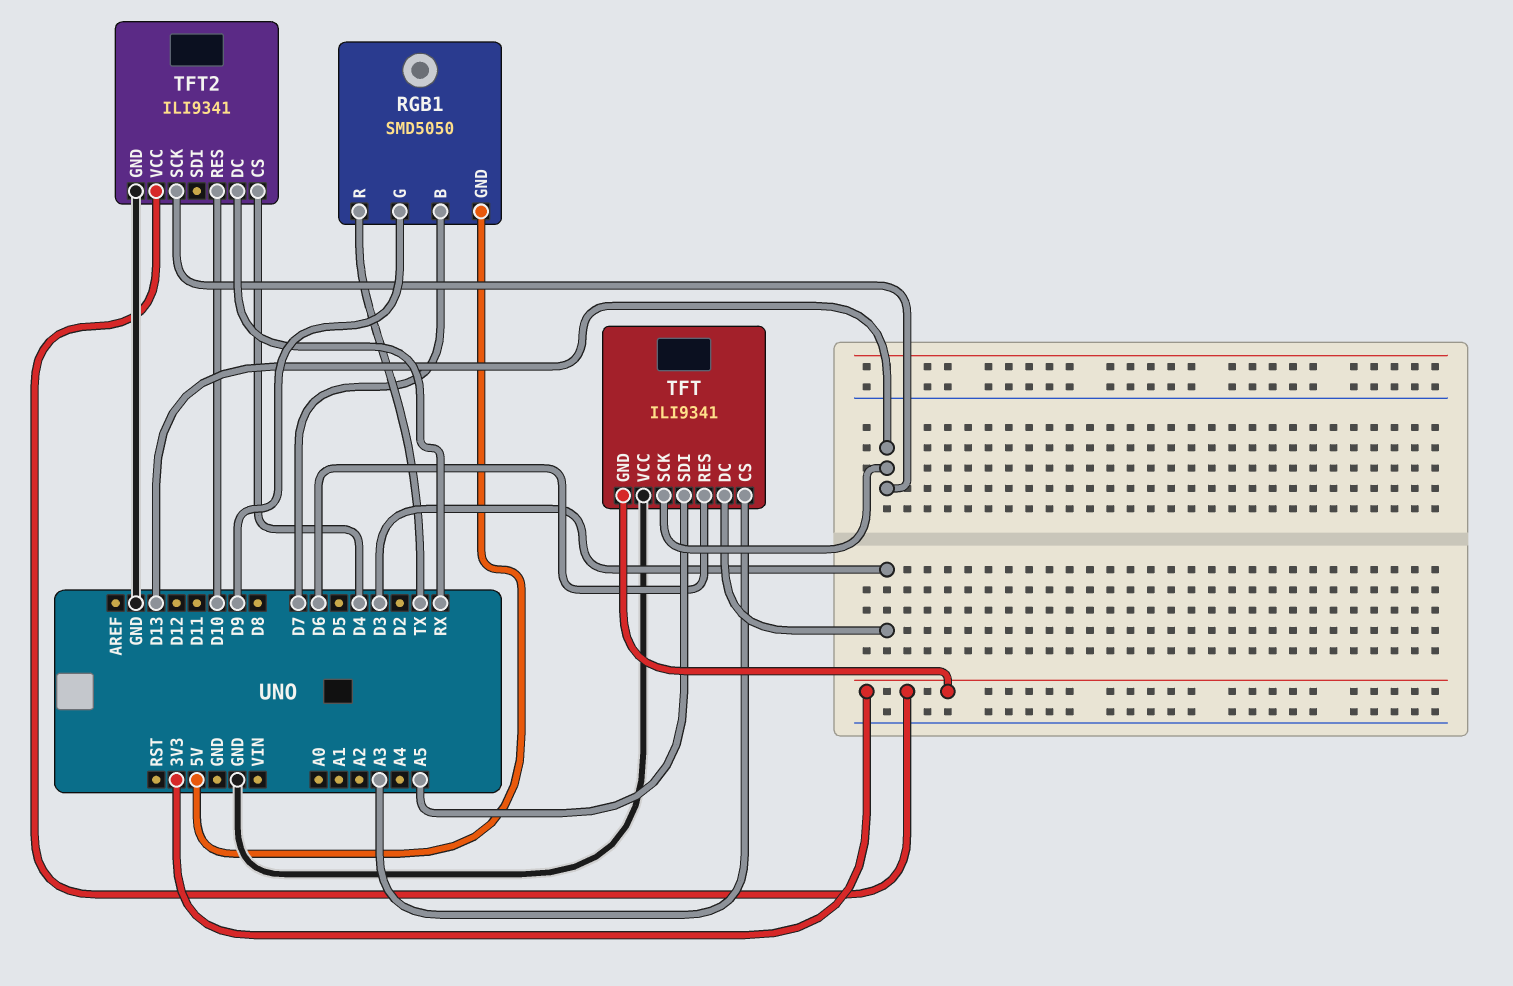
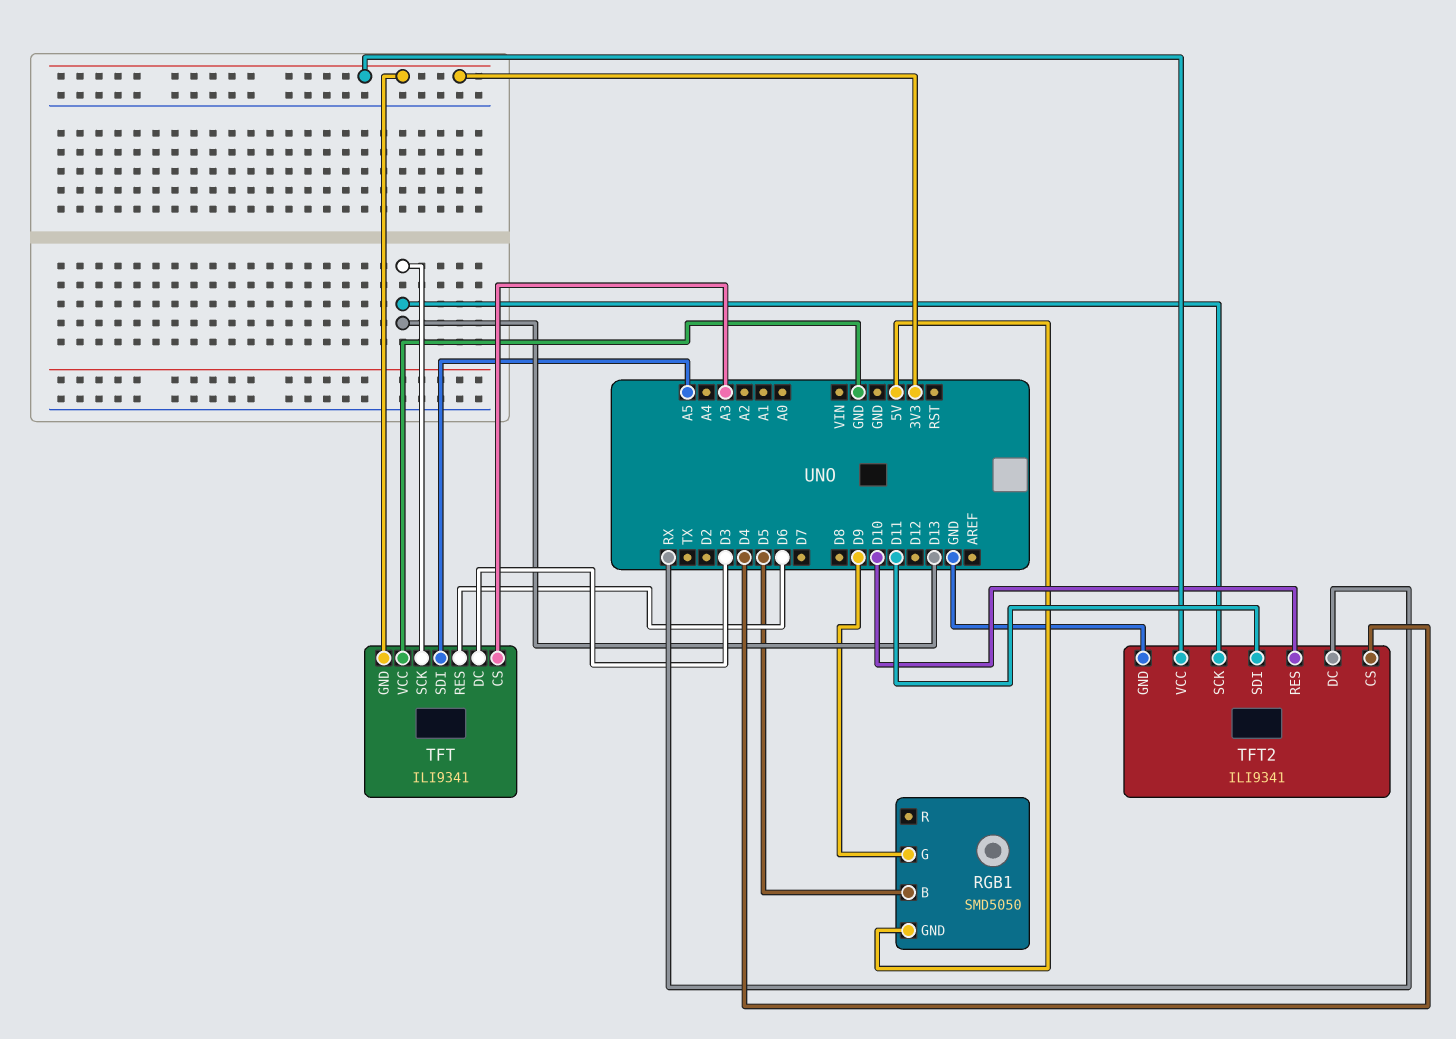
RGB1 pin B: D7 -> D5
RGB1 pin R: TX -> none
TFT2 pin SDI: none -> D11

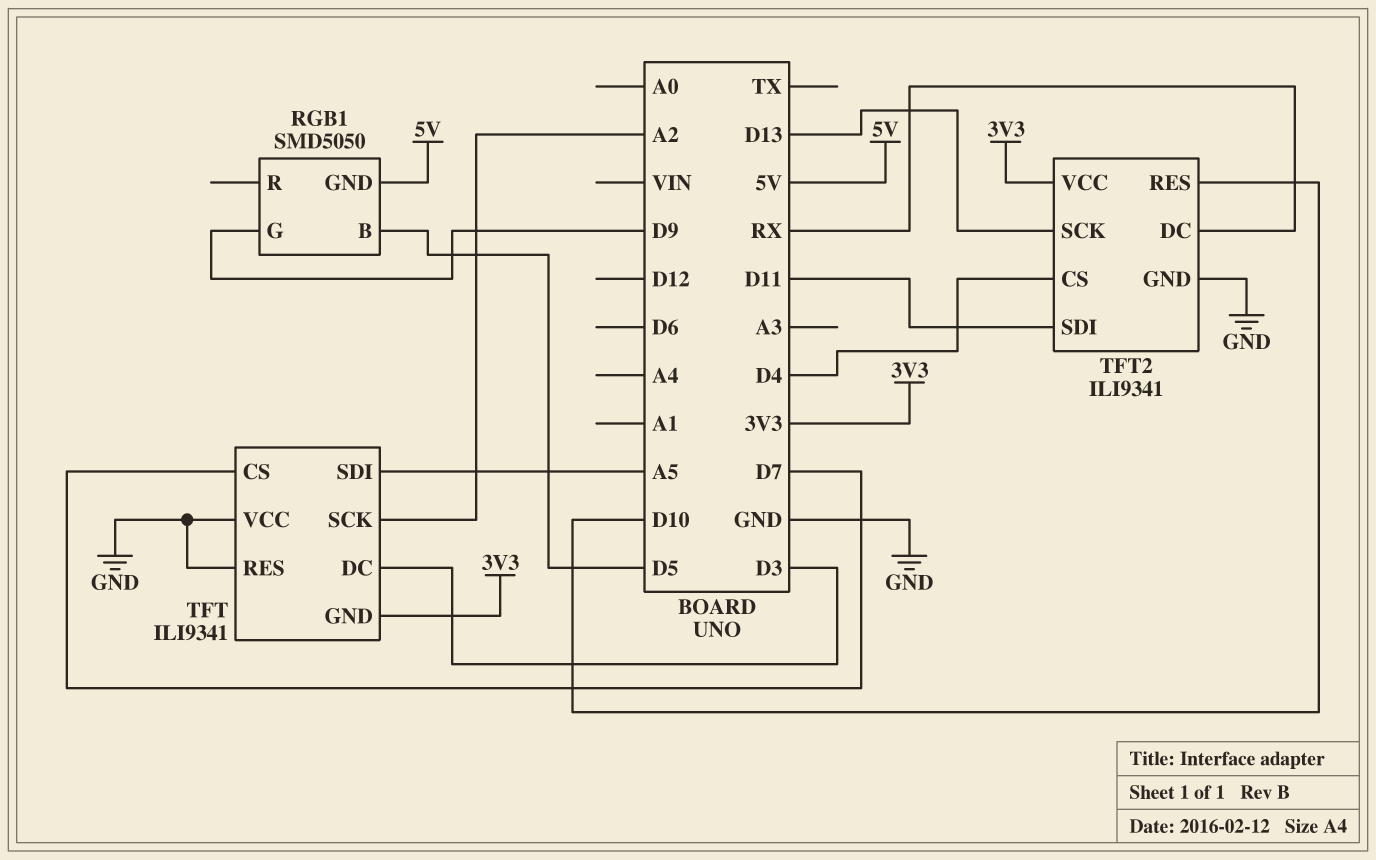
TFT pin CS: A3 -> D7
TFT pin RES: D6 -> GND
TFT pin SCK: D13 -> A2

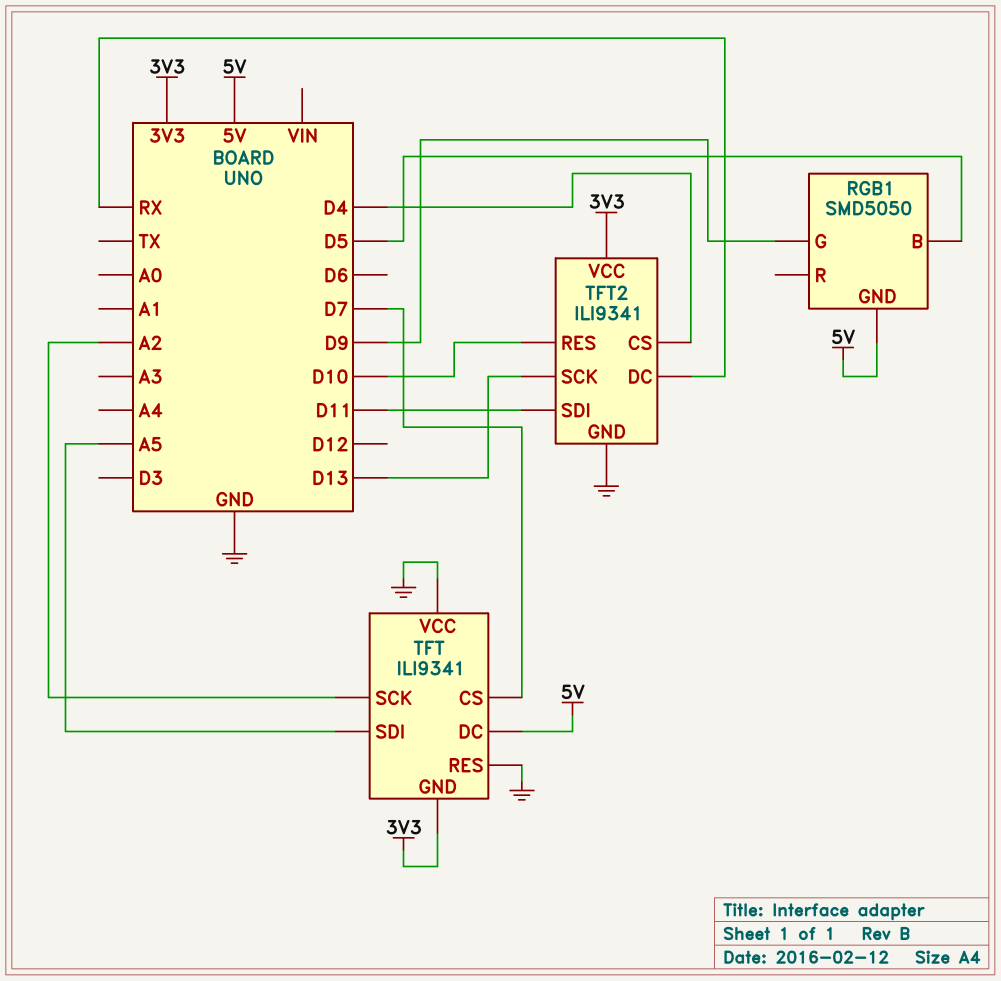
TFT pin DC: D3 -> 5V

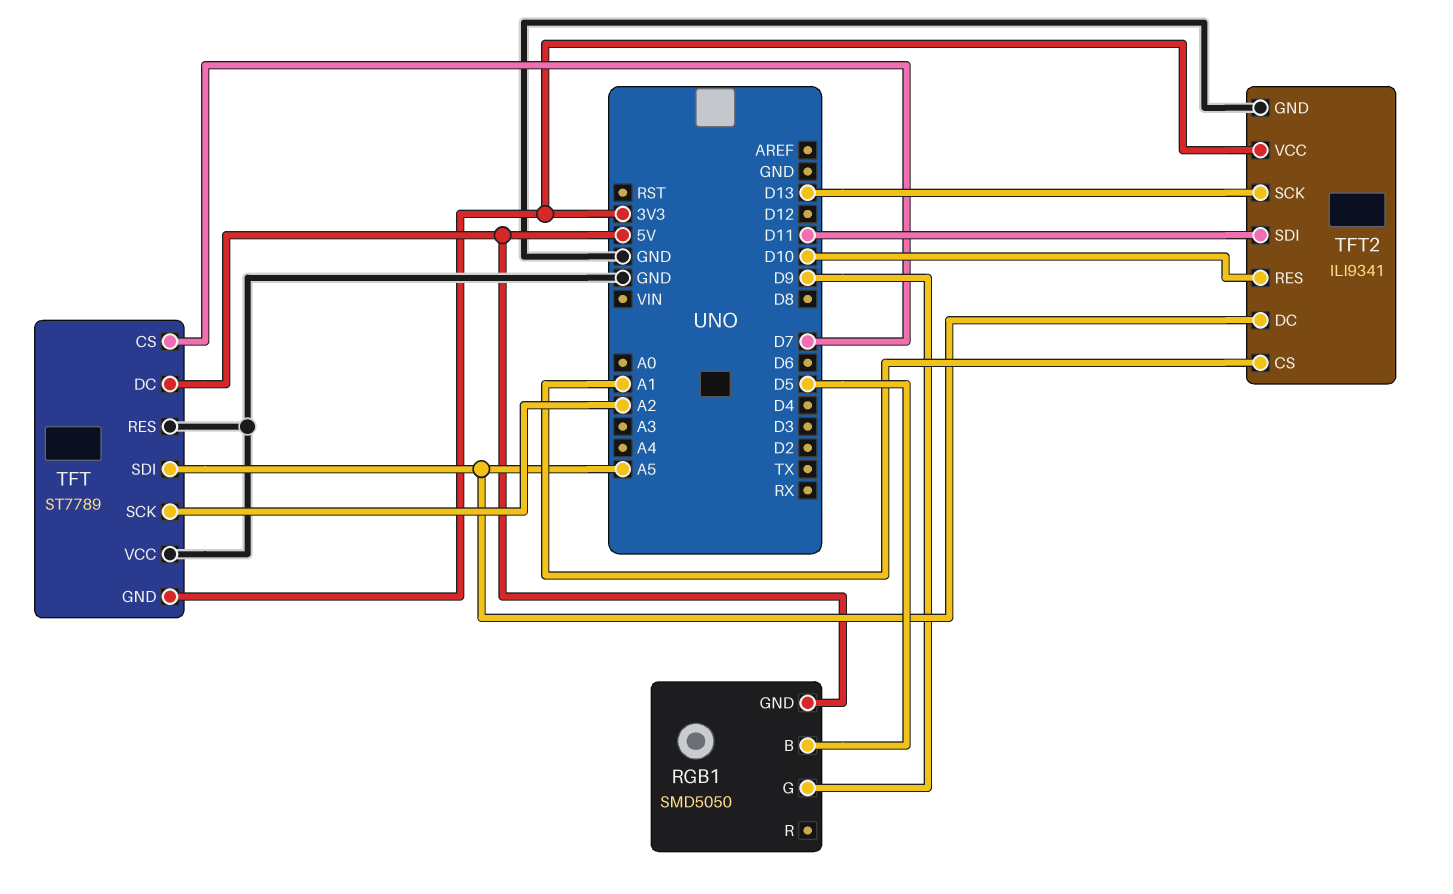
TFT: ILI9341 -> ST7789
TFT2 pin CS: D4 -> A1
TFT2 pin DC: RX -> A5

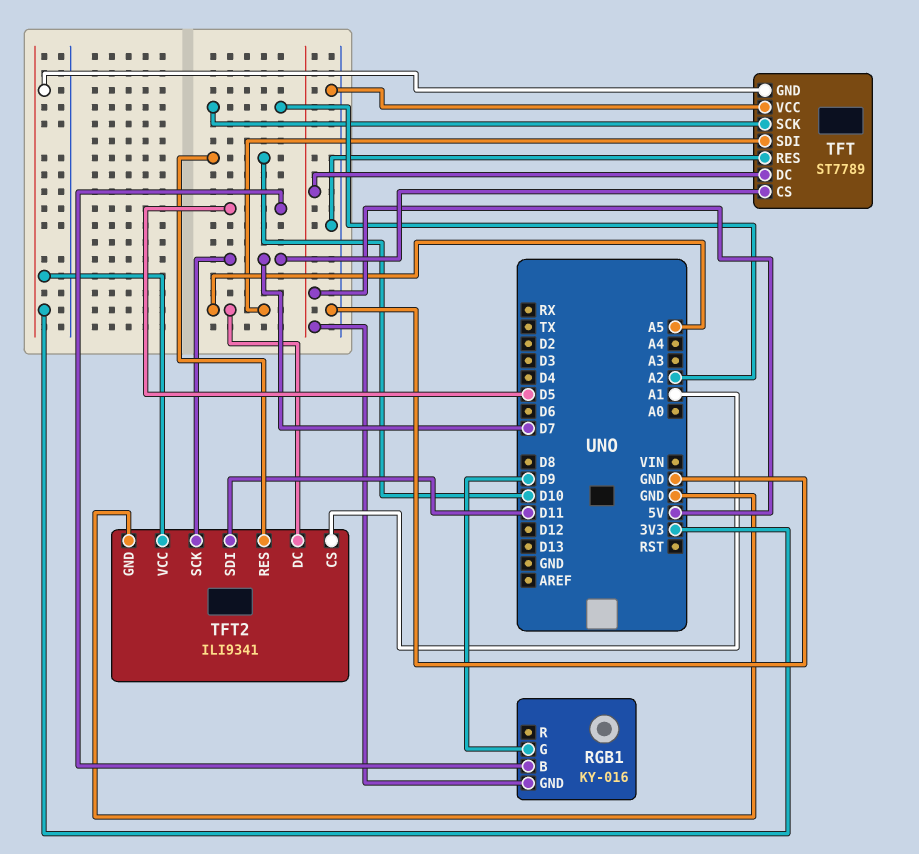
RGB1: SMD5050 -> KY-016
TFT2 pin SCK: D13 -> D7

